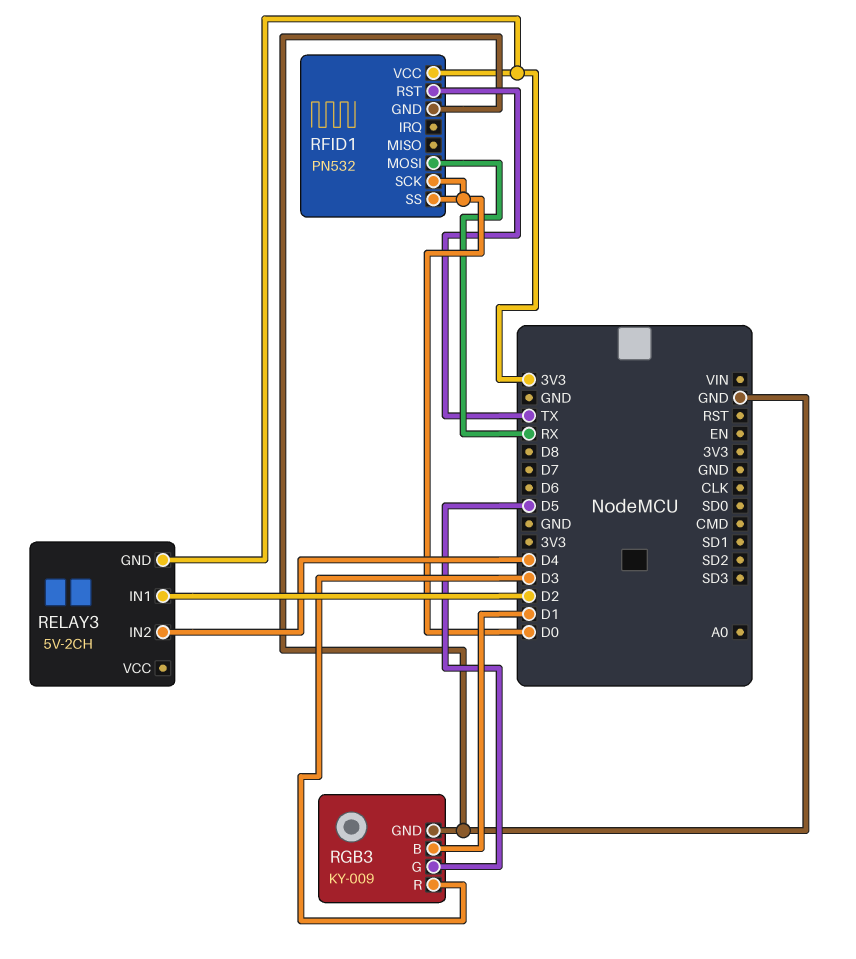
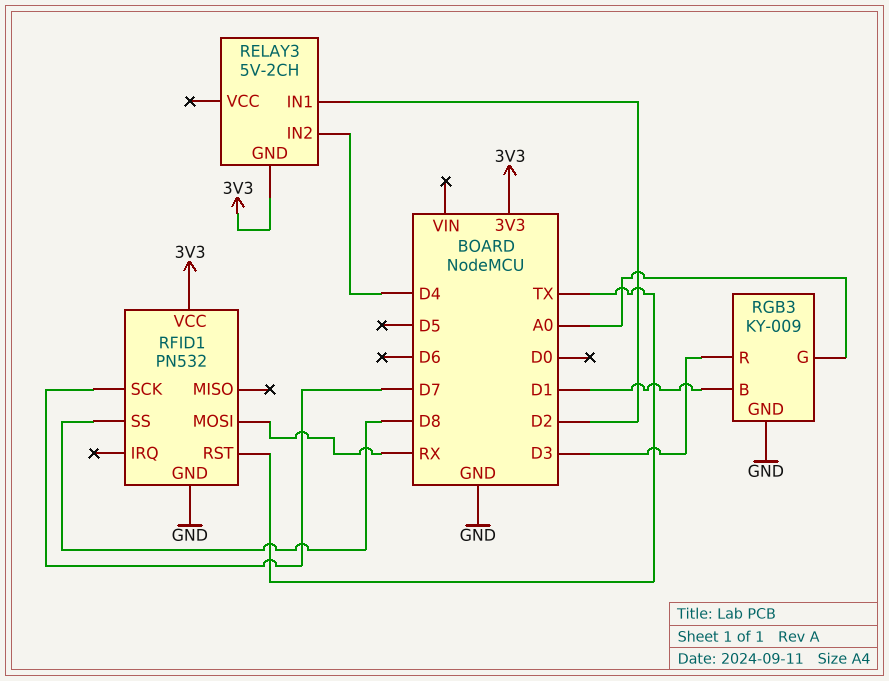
RFID1 pin SCK: D0 -> D7
RFID1 pin SS: D0 -> D8
RGB3 pin G: D5 -> A0

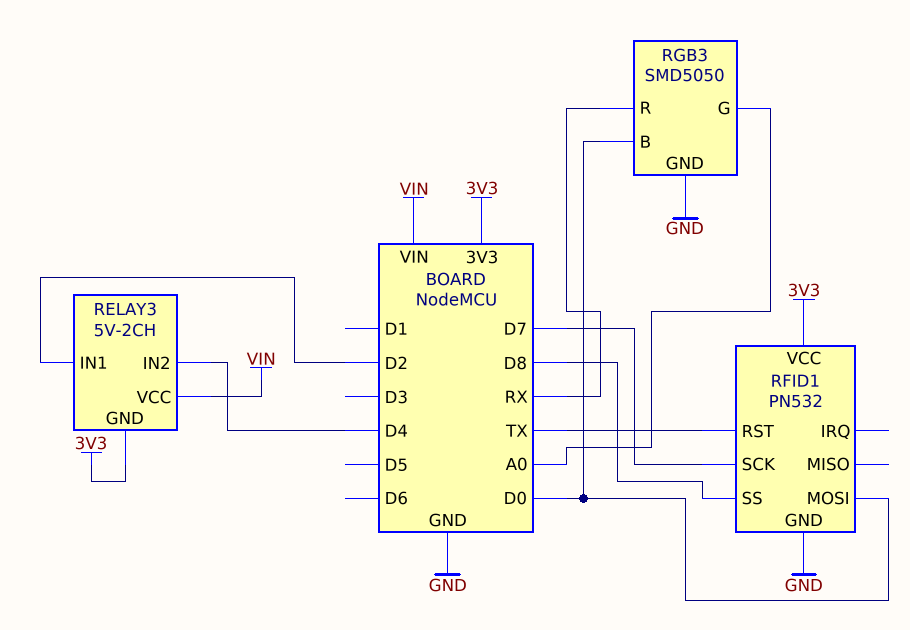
RELAY3 pin VCC: none -> VIN
RFID1 pin MOSI: RX -> D0
RGB3: KY-009 -> SMD5050
RGB3 pin B: D1 -> D0
RGB3 pin R: D3 -> RX

